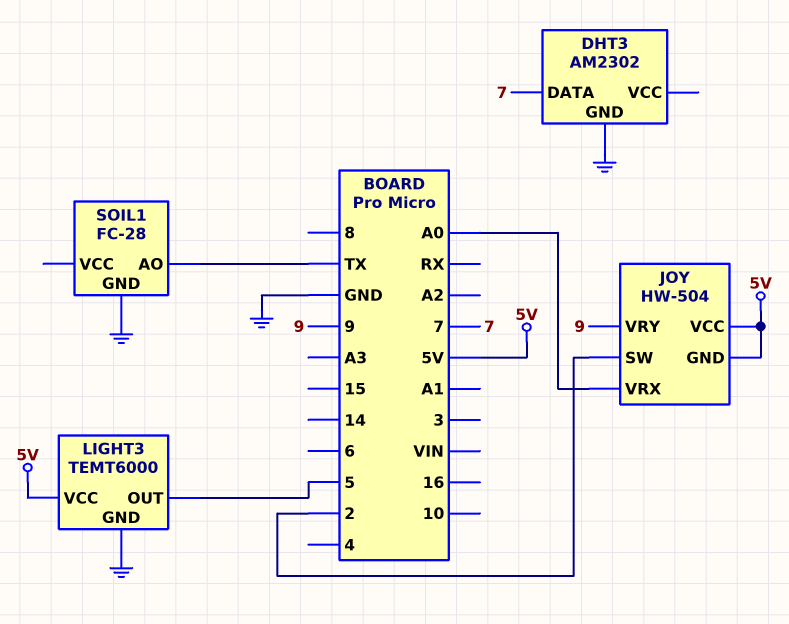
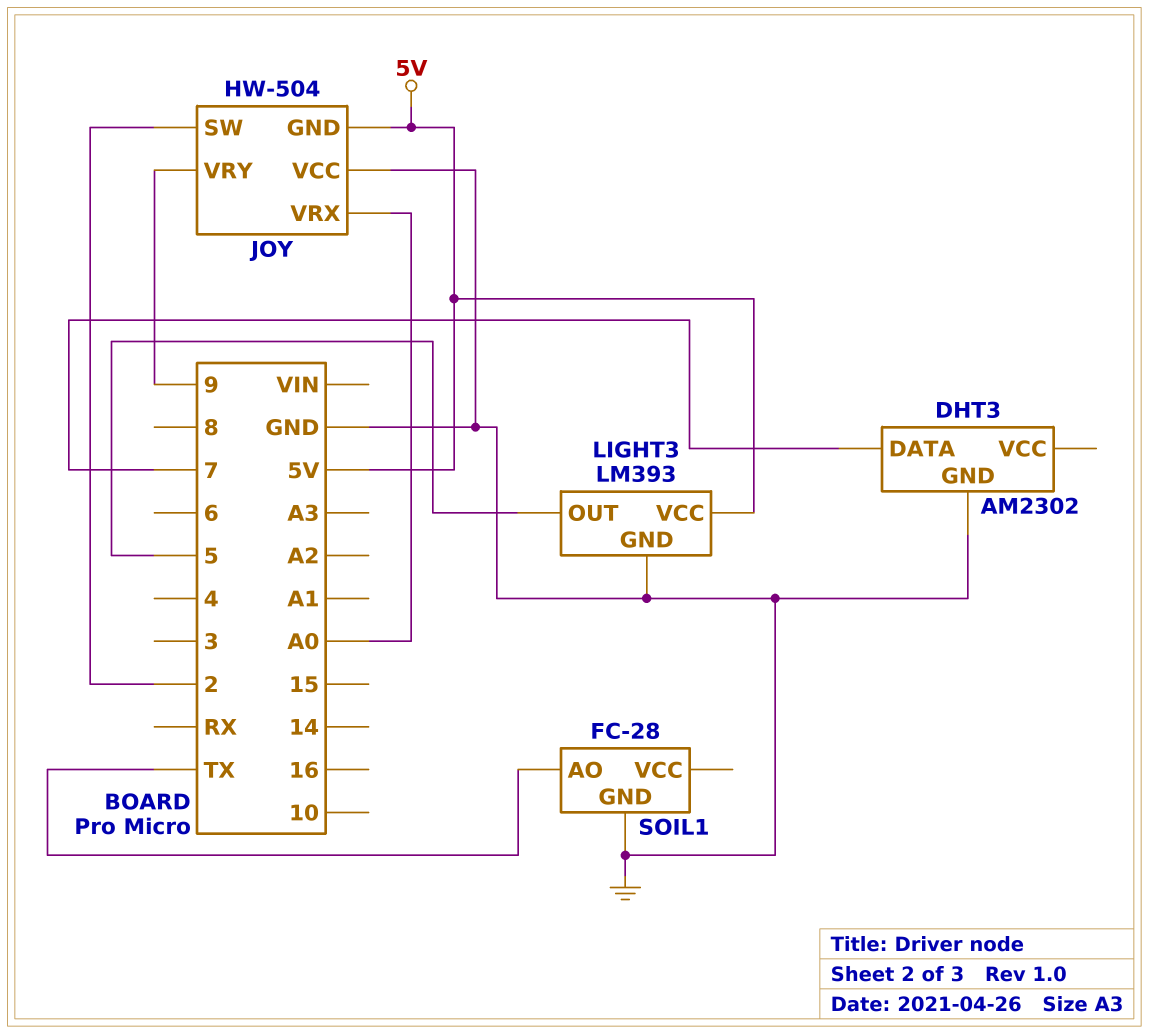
JOY pin VCC: 5V -> GND
LIGHT3: TEMT6000 -> LM393

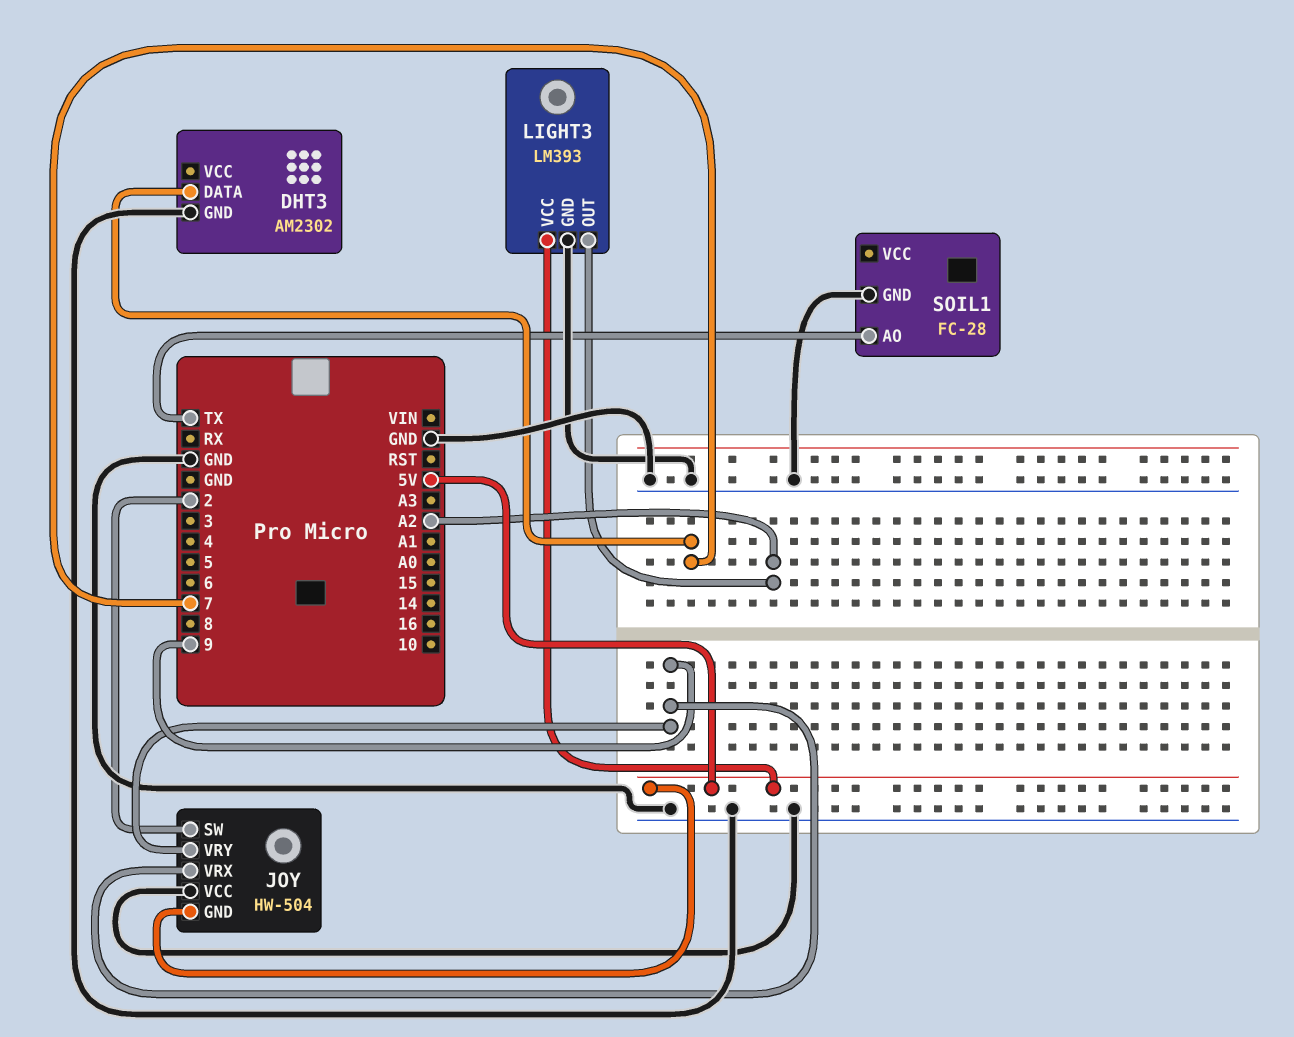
JOY pin VRX: A0 -> 9
LIGHT3 pin OUT: 5 -> A2

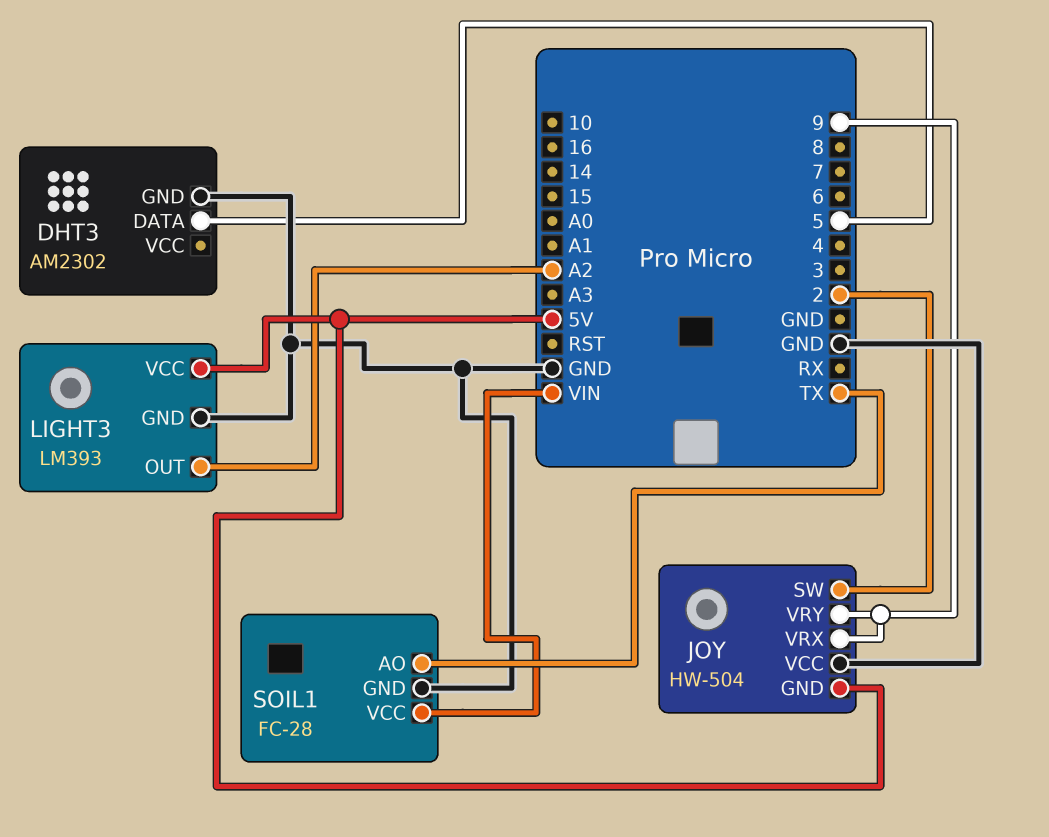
DHT3 pin DATA: 7 -> 5
SOIL1 pin VCC: none -> VIN

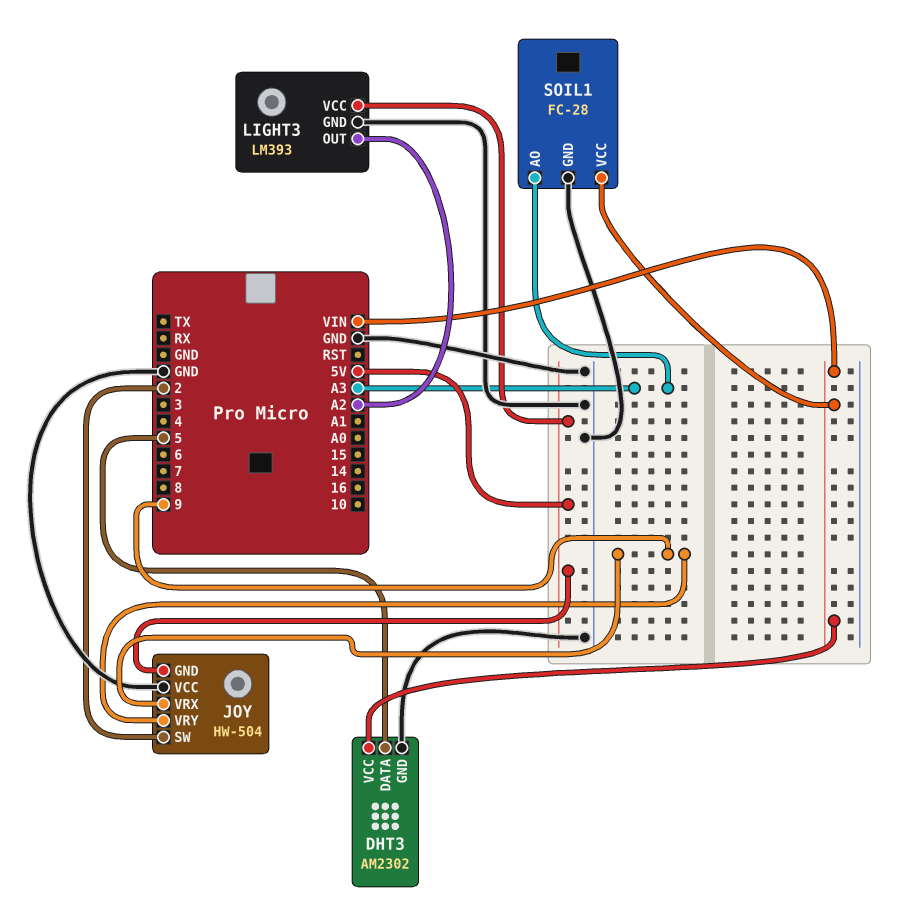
DHT3 pin VCC: none -> VIN
SOIL1 pin AO: TX -> A3

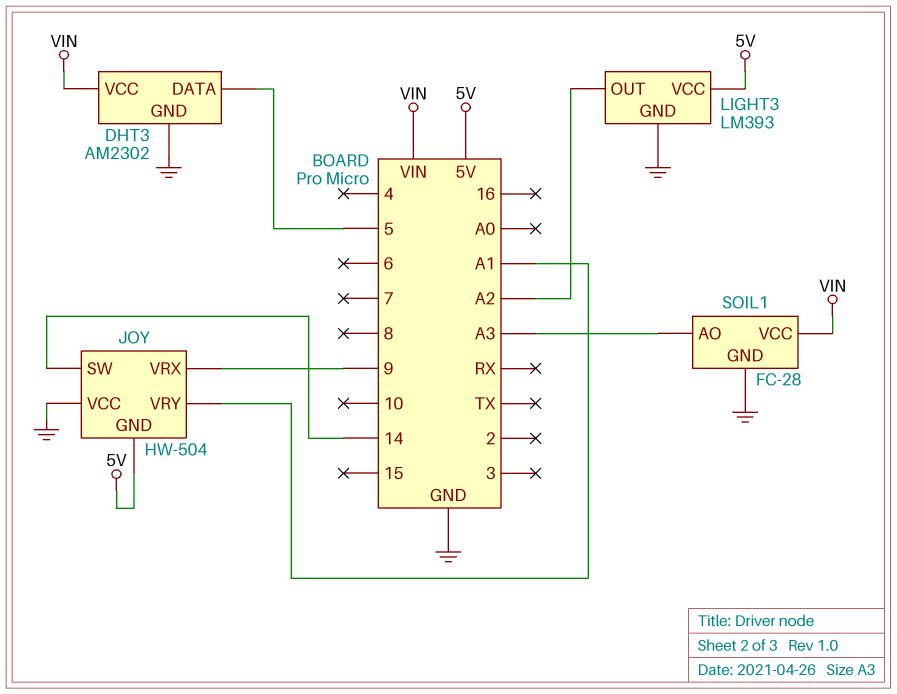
JOY pin SW: 2 -> 14
JOY pin VRY: 9 -> A1

